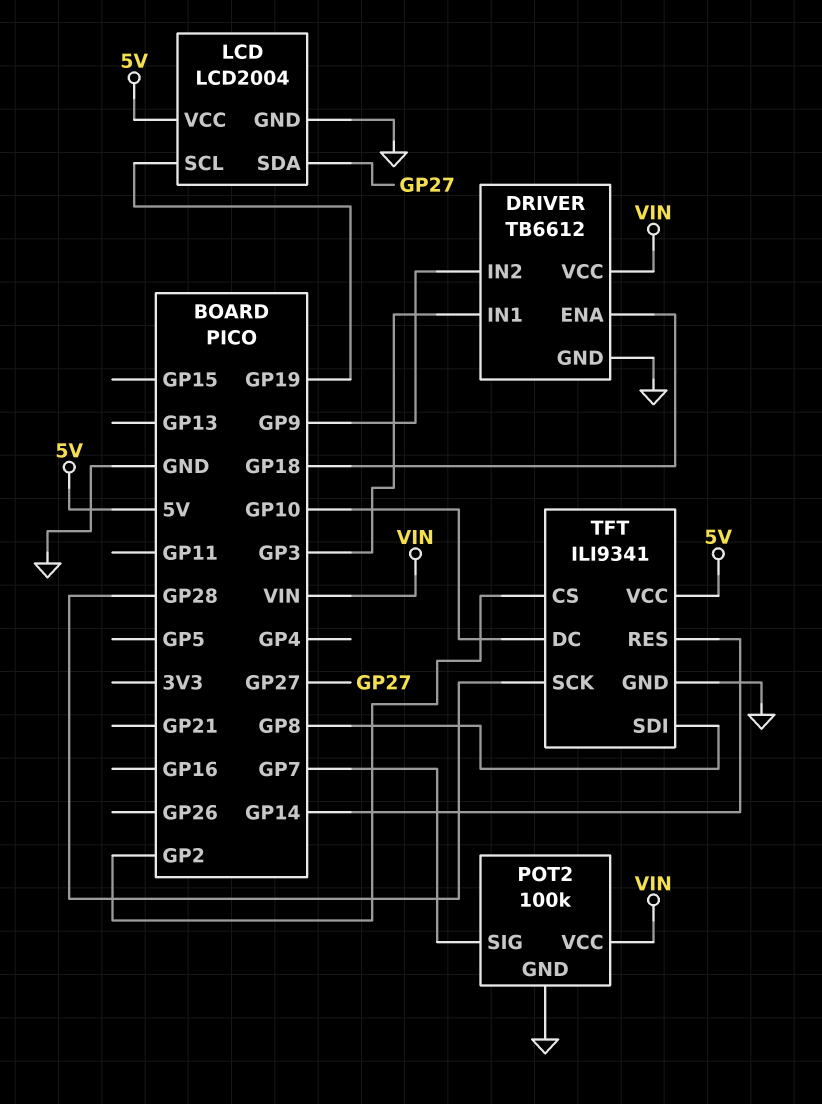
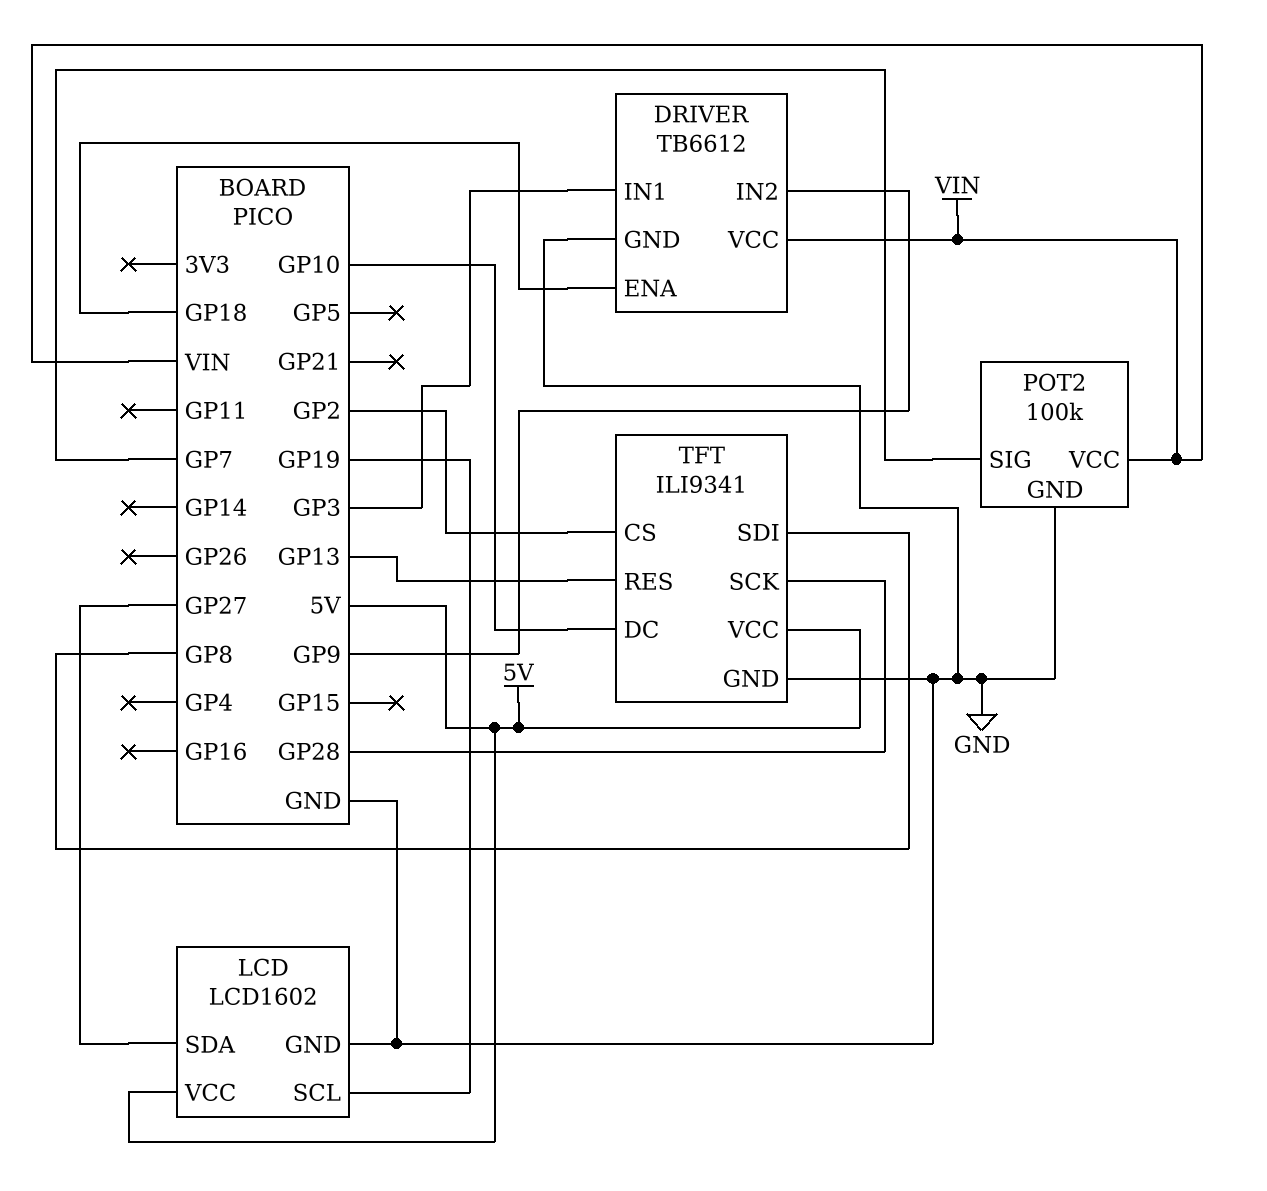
LCD: LCD2004 -> LCD1602
TFT pin RES: GP14 -> GP13

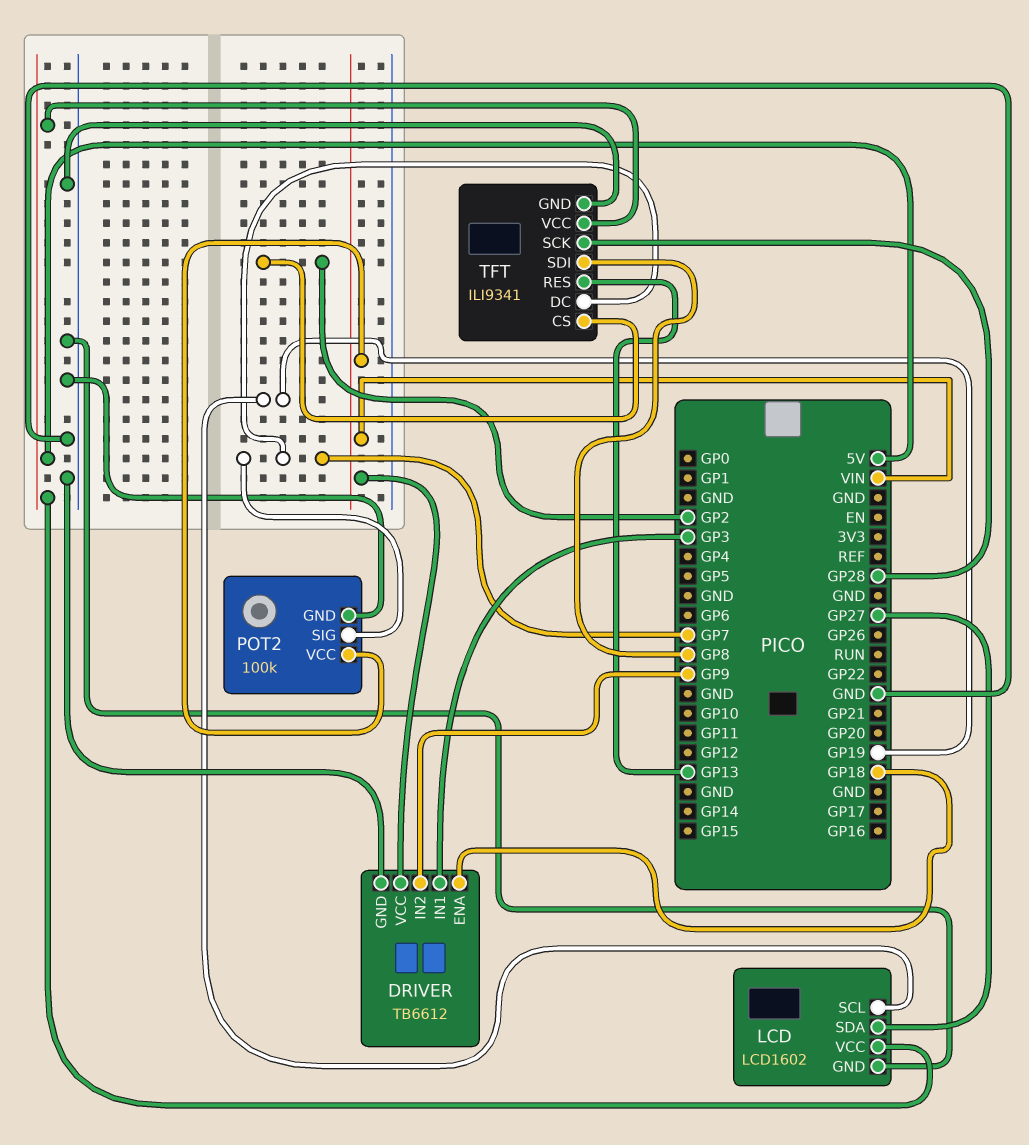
TFT pin DC: GP10 -> GP7

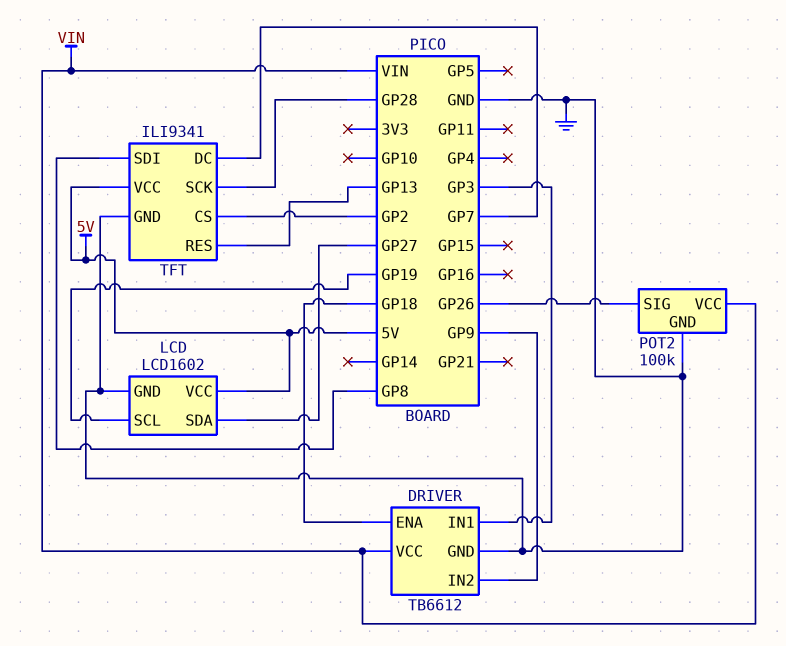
POT2 pin SIG: GP7 -> GP26

